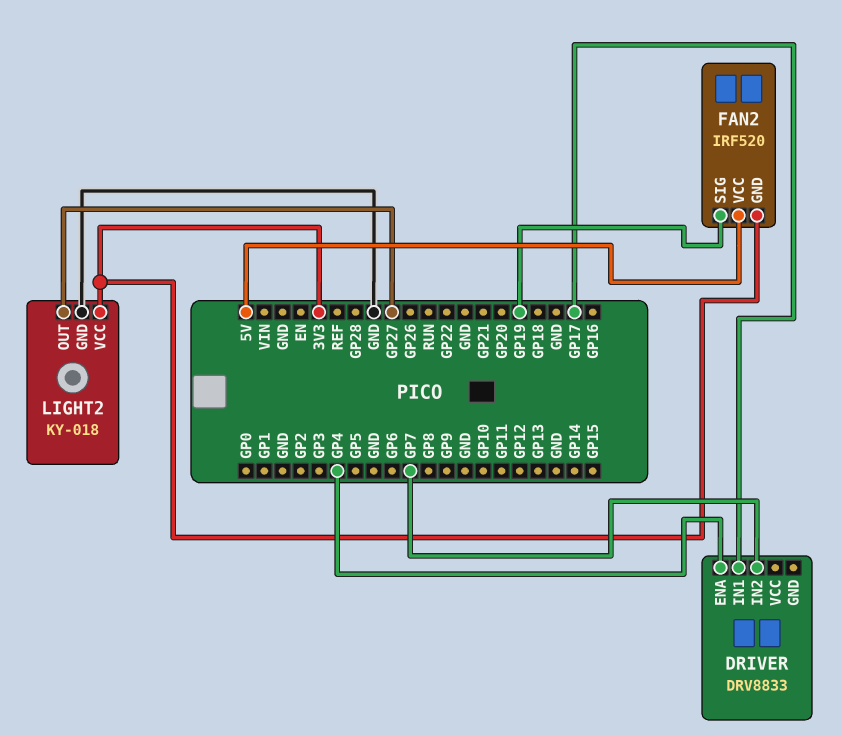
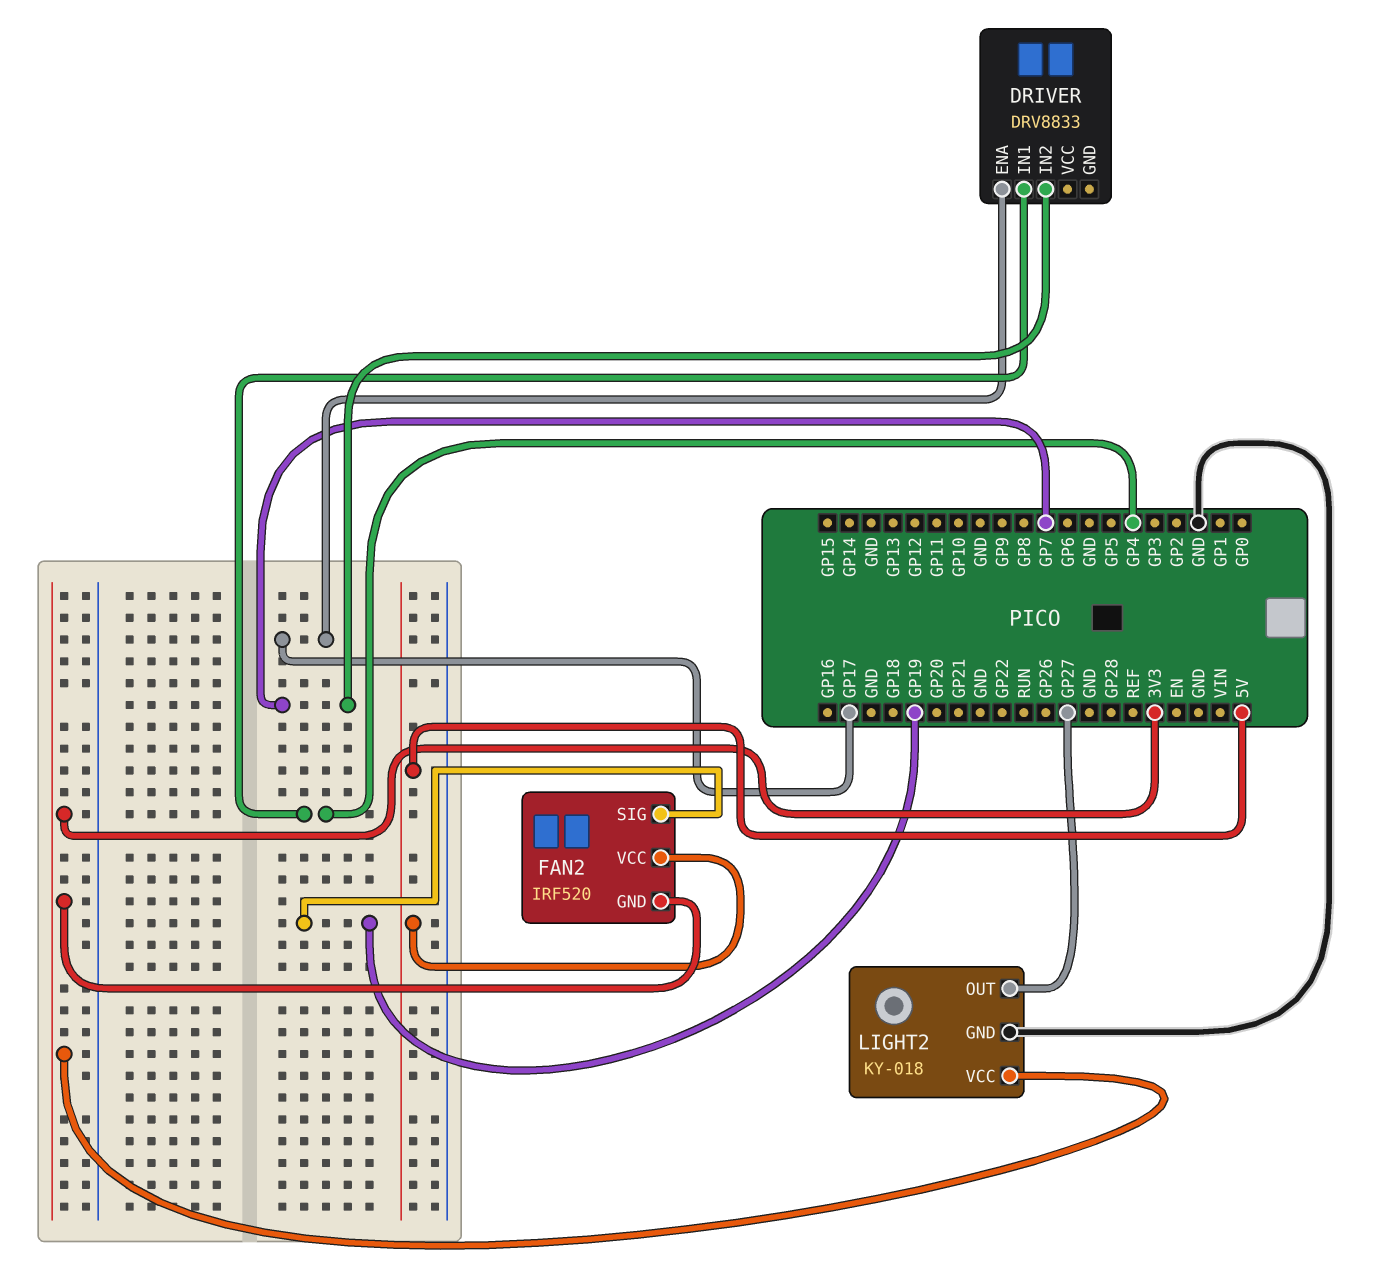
DRIVER pin ENA: GP4 -> GP17
DRIVER pin IN1: GP17 -> GP4

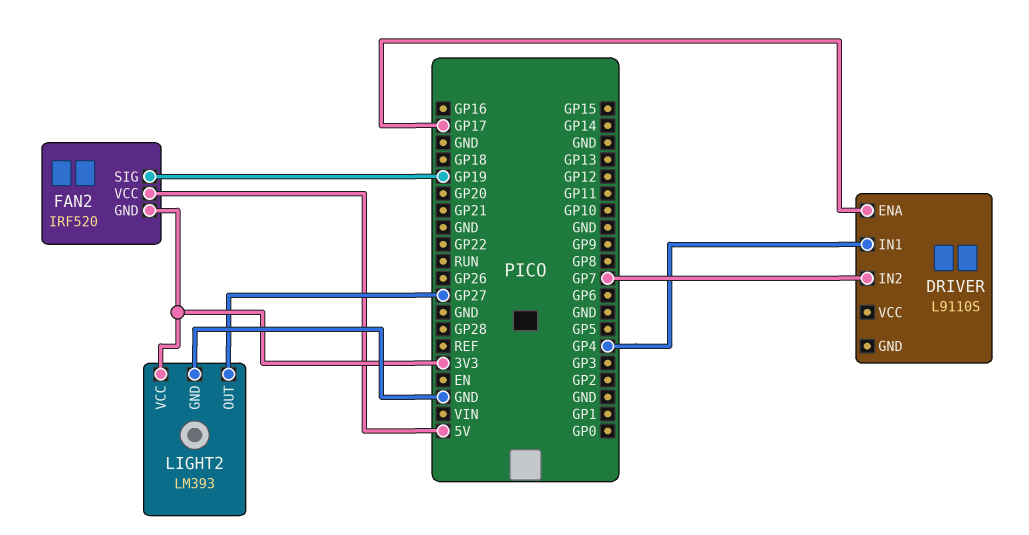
DRIVER: DRV8833 -> L9110S
LIGHT2: KY-018 -> LM393

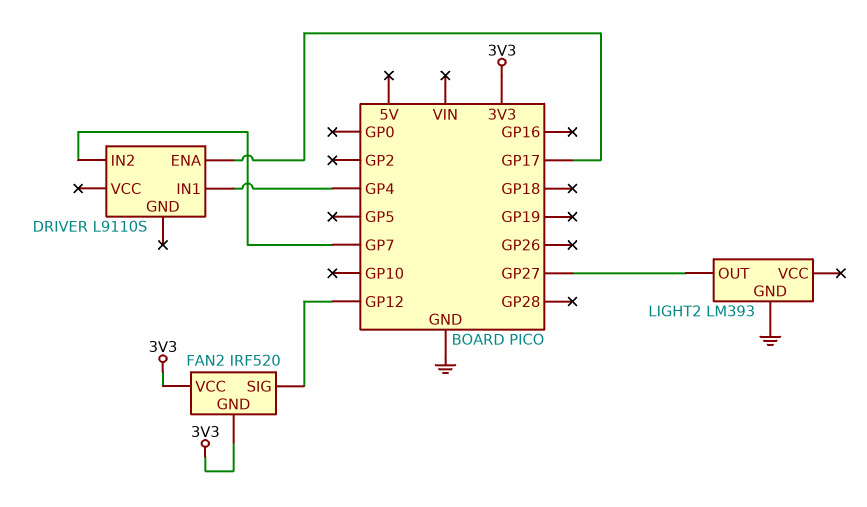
FAN2 pin SIG: GP19 -> GP12
FAN2 pin VCC: 5V -> 3V3
LIGHT2 pin VCC: 3V3 -> none

